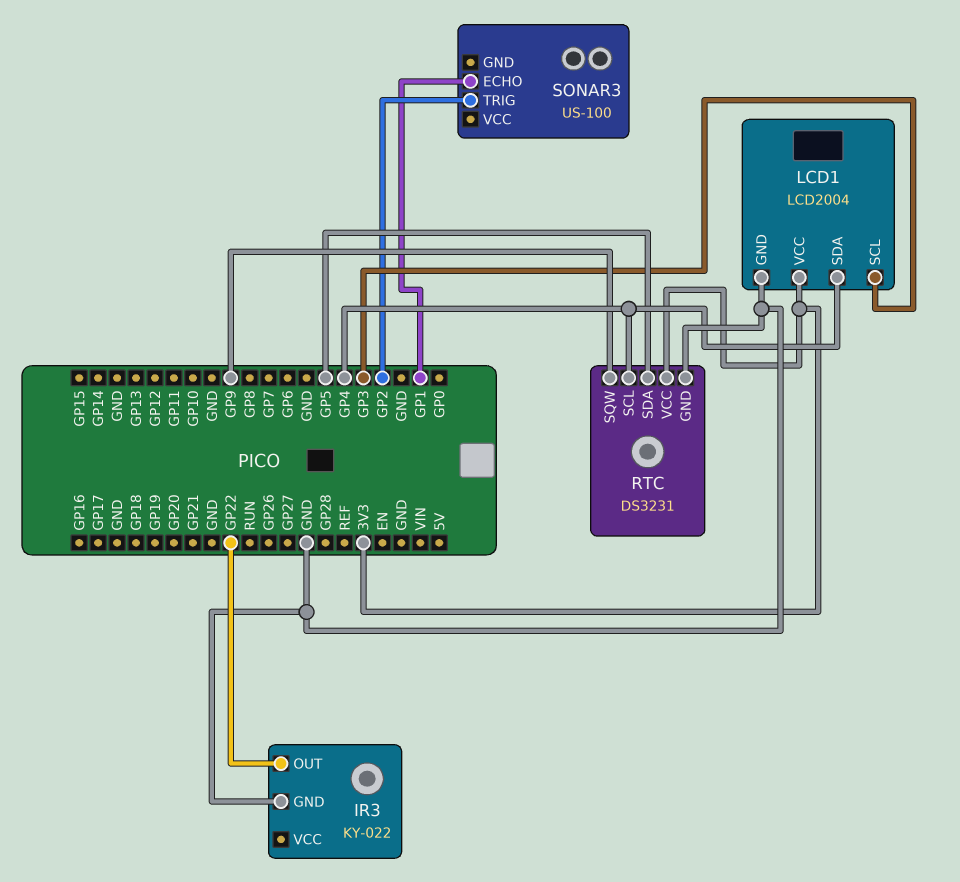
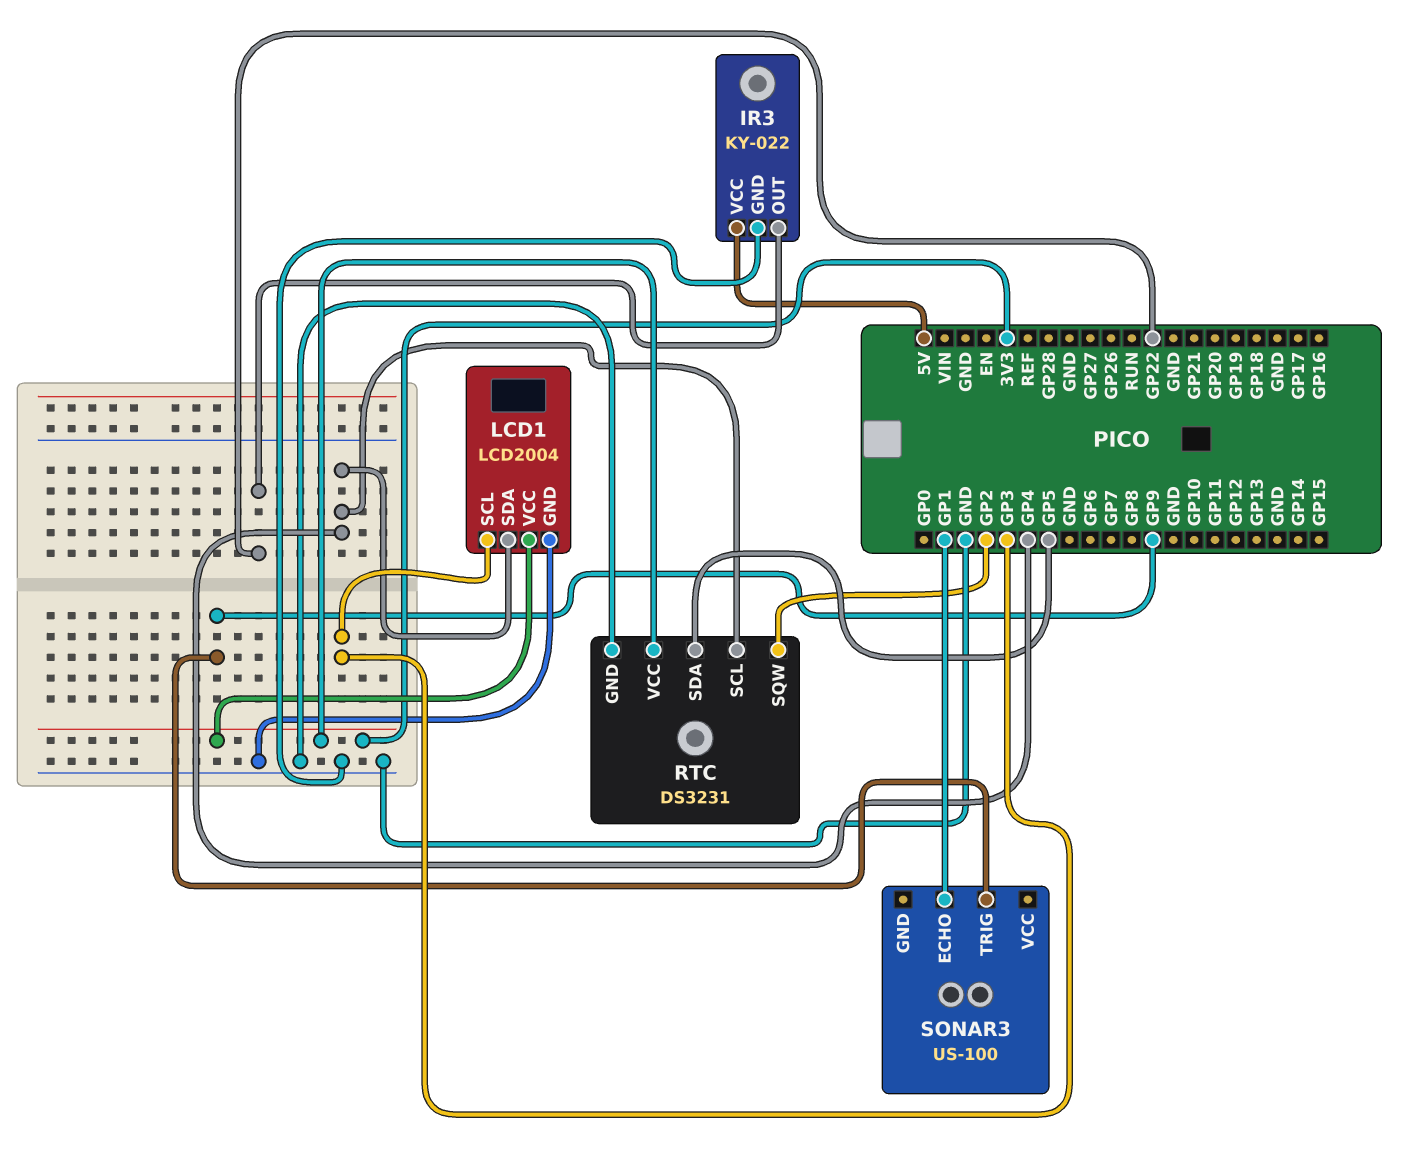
IR3 pin VCC: none -> 5V
RTC pin SQW: GP9 -> GP2
SONAR3 pin TRIG: GP2 -> GP9

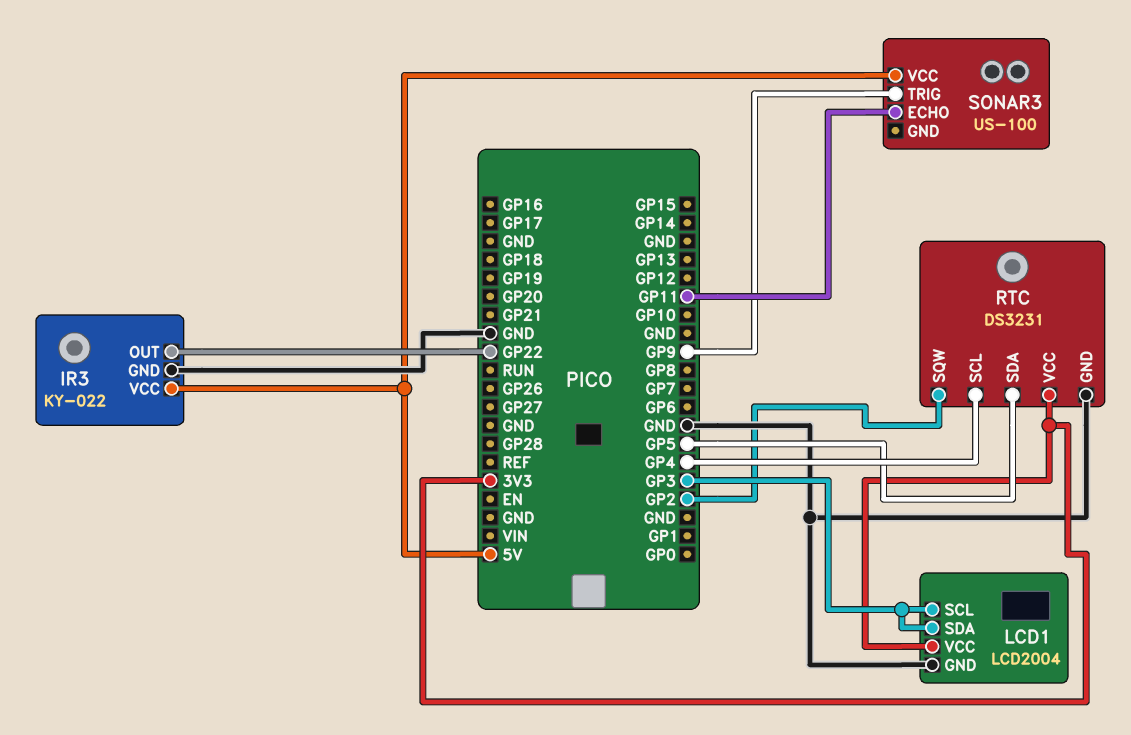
LCD1 pin SDA: GP4 -> GP3
SONAR3 pin ECHO: GP1 -> GP11
SONAR3 pin VCC: none -> 5V

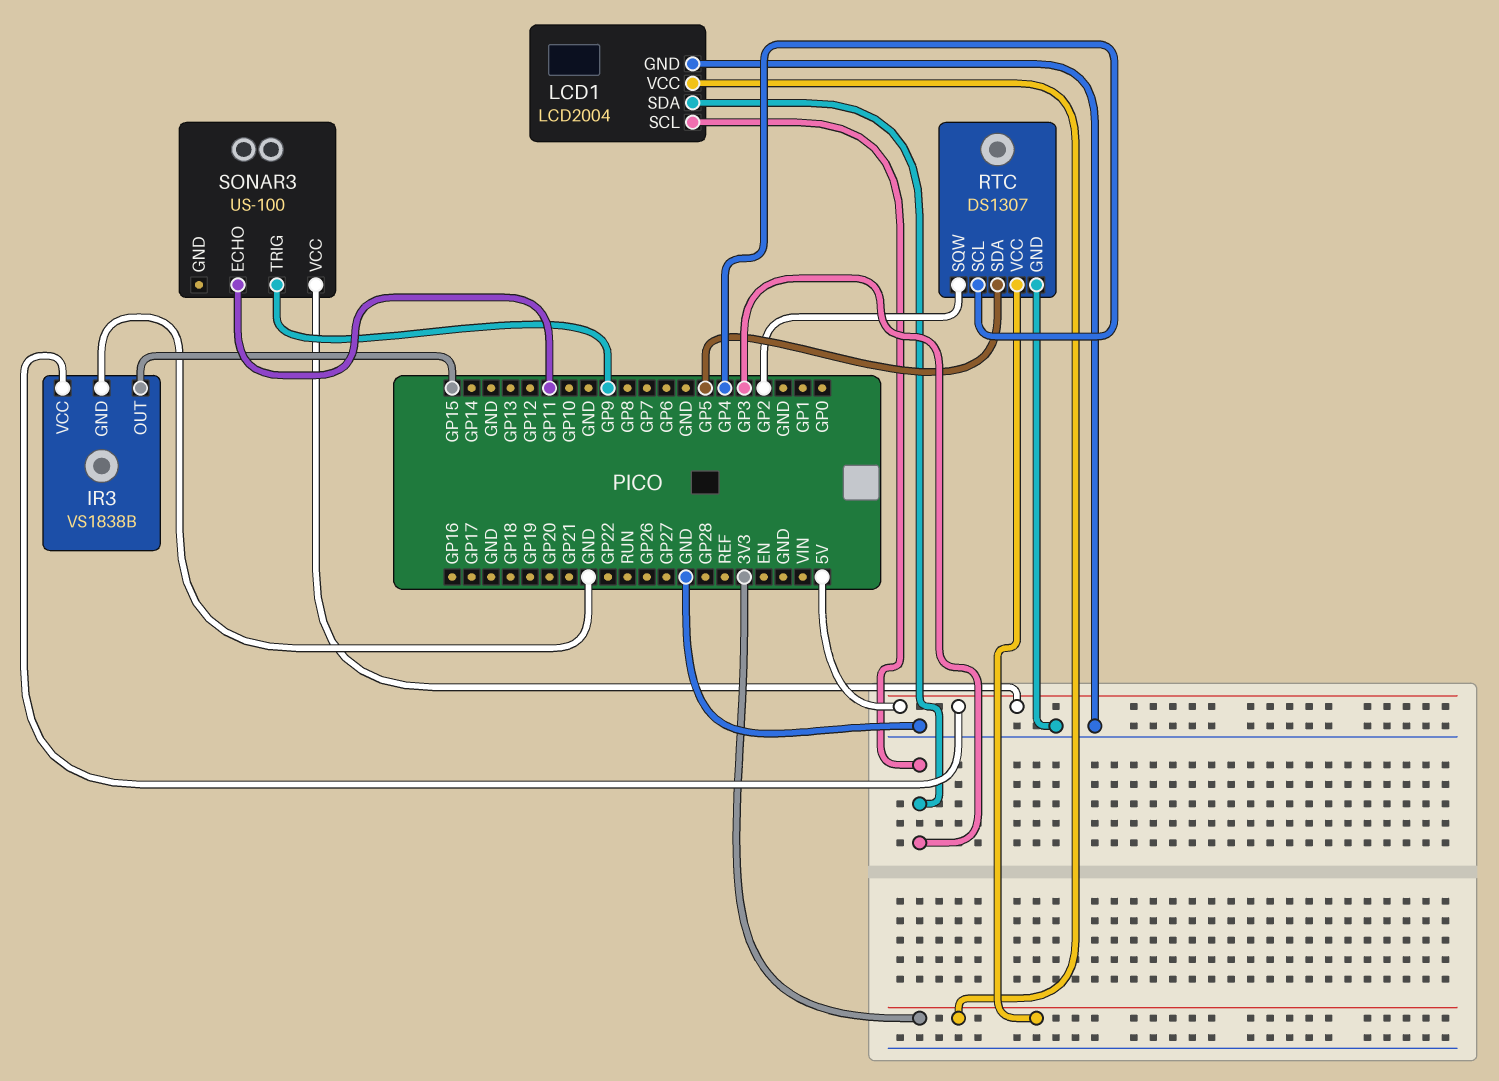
IR3: KY-022 -> VS1838B
IR3 pin OUT: GP22 -> GP15
RTC: DS3231 -> DS1307

